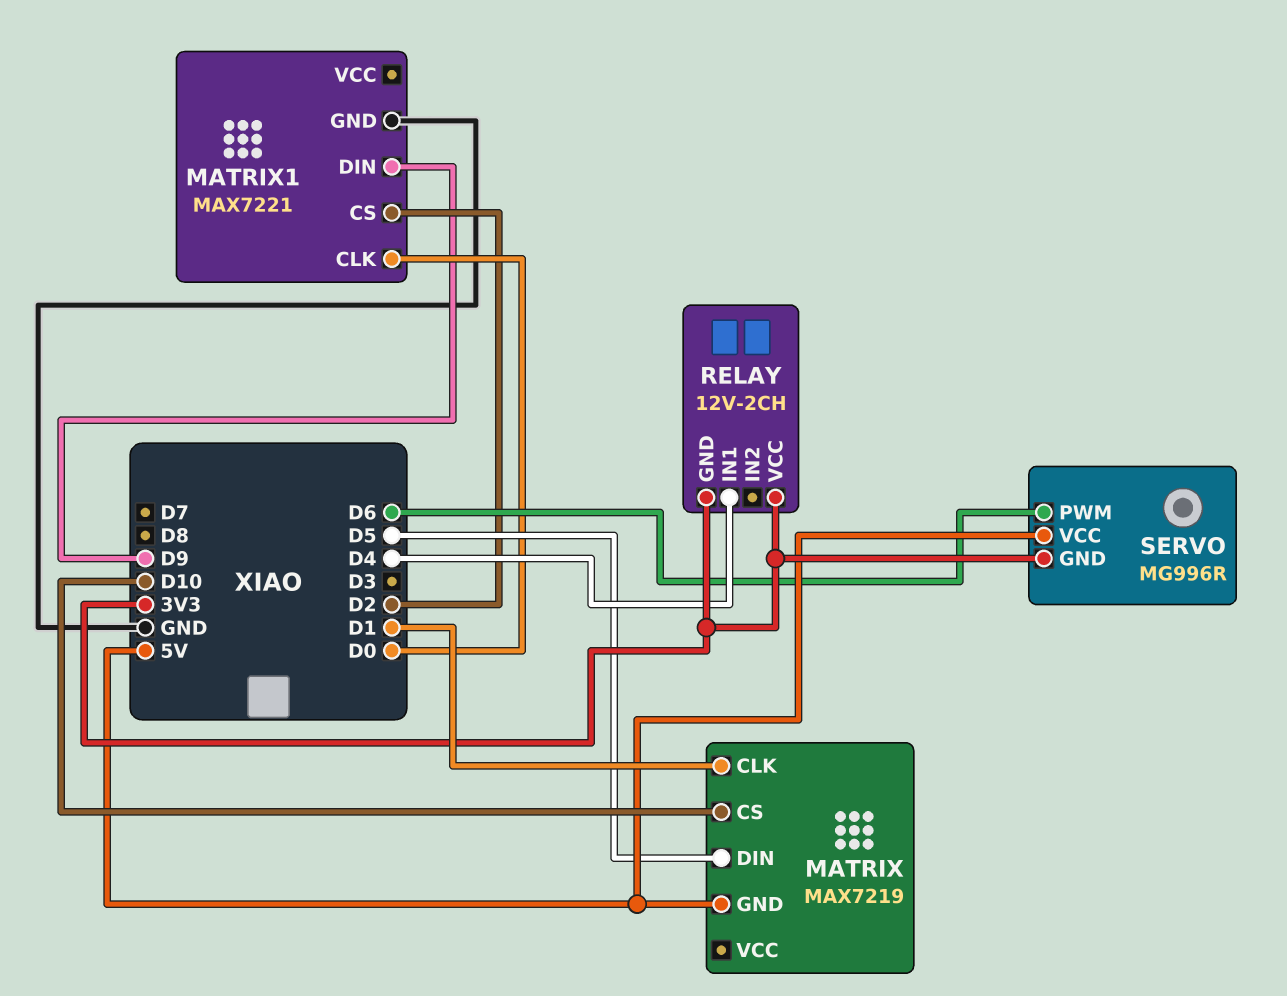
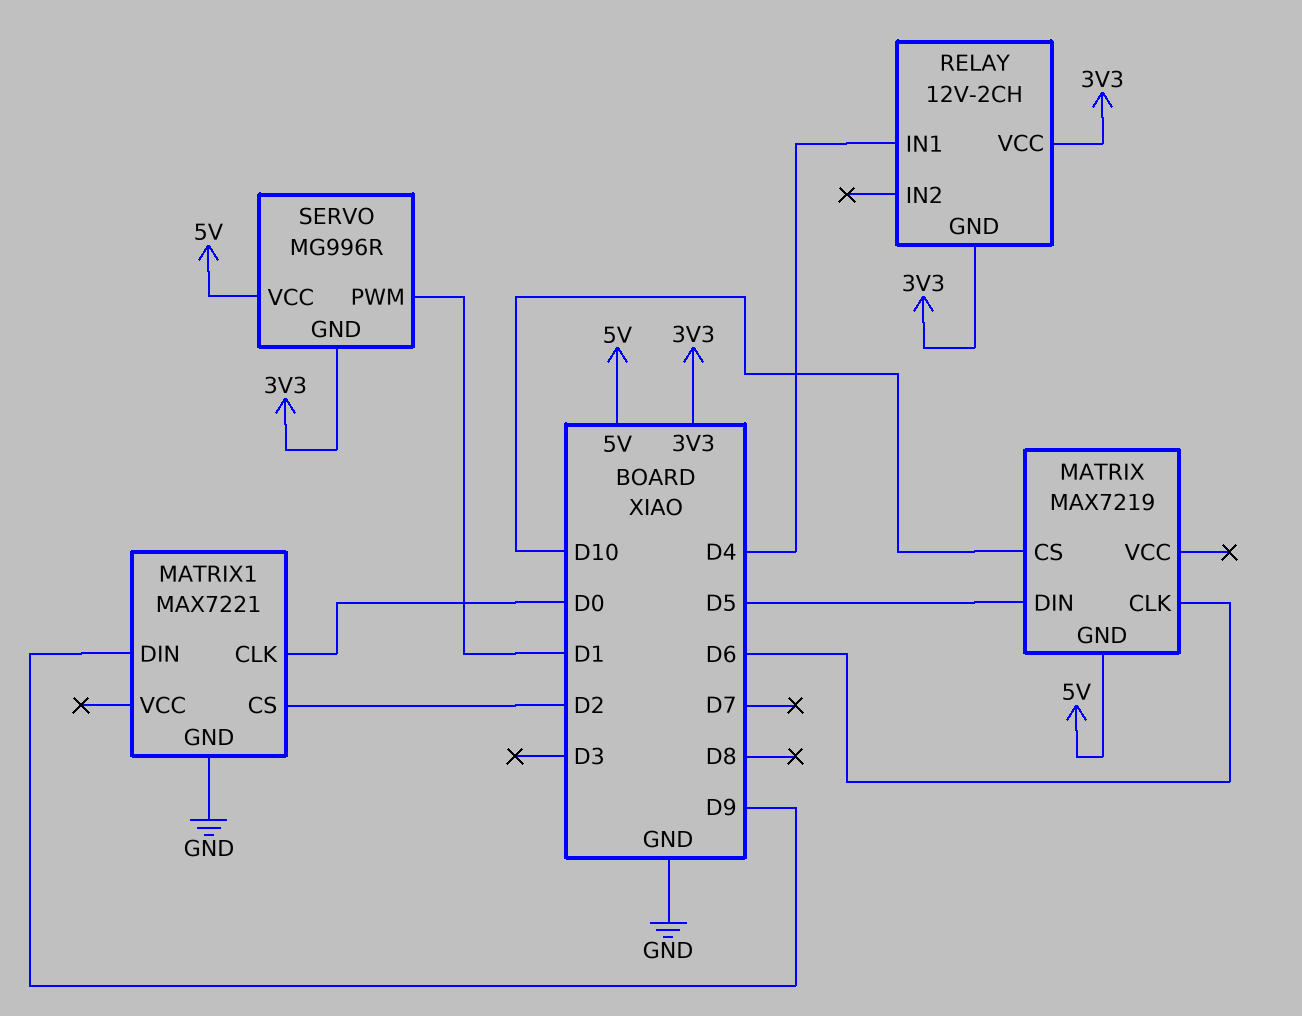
MATRIX pin CLK: D1 -> D6
SERVO pin PWM: D6 -> D1

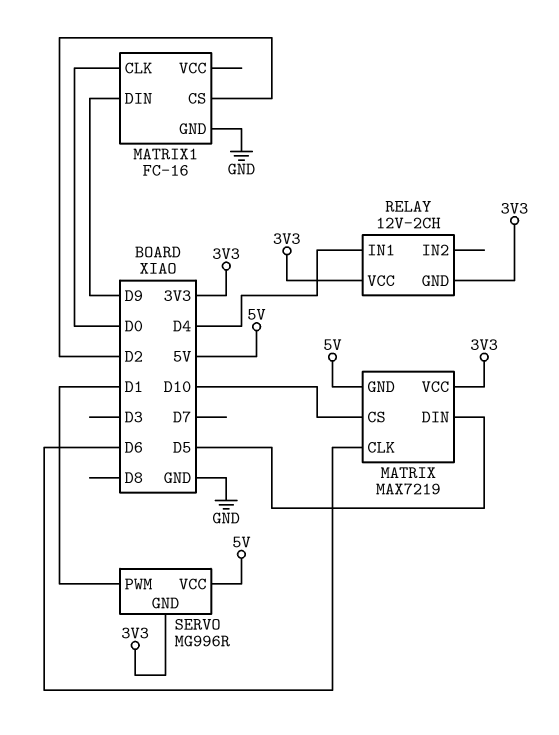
MATRIX pin VCC: none -> 3V3
MATRIX1: MAX7221 -> FC-16

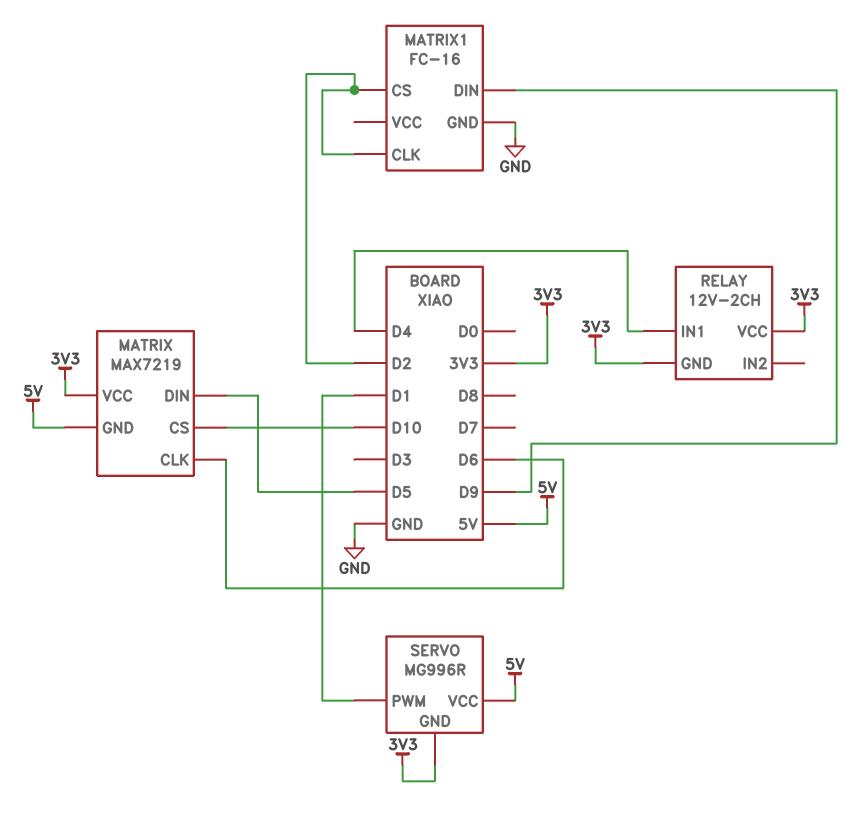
MATRIX1 pin CLK: D0 -> D2

